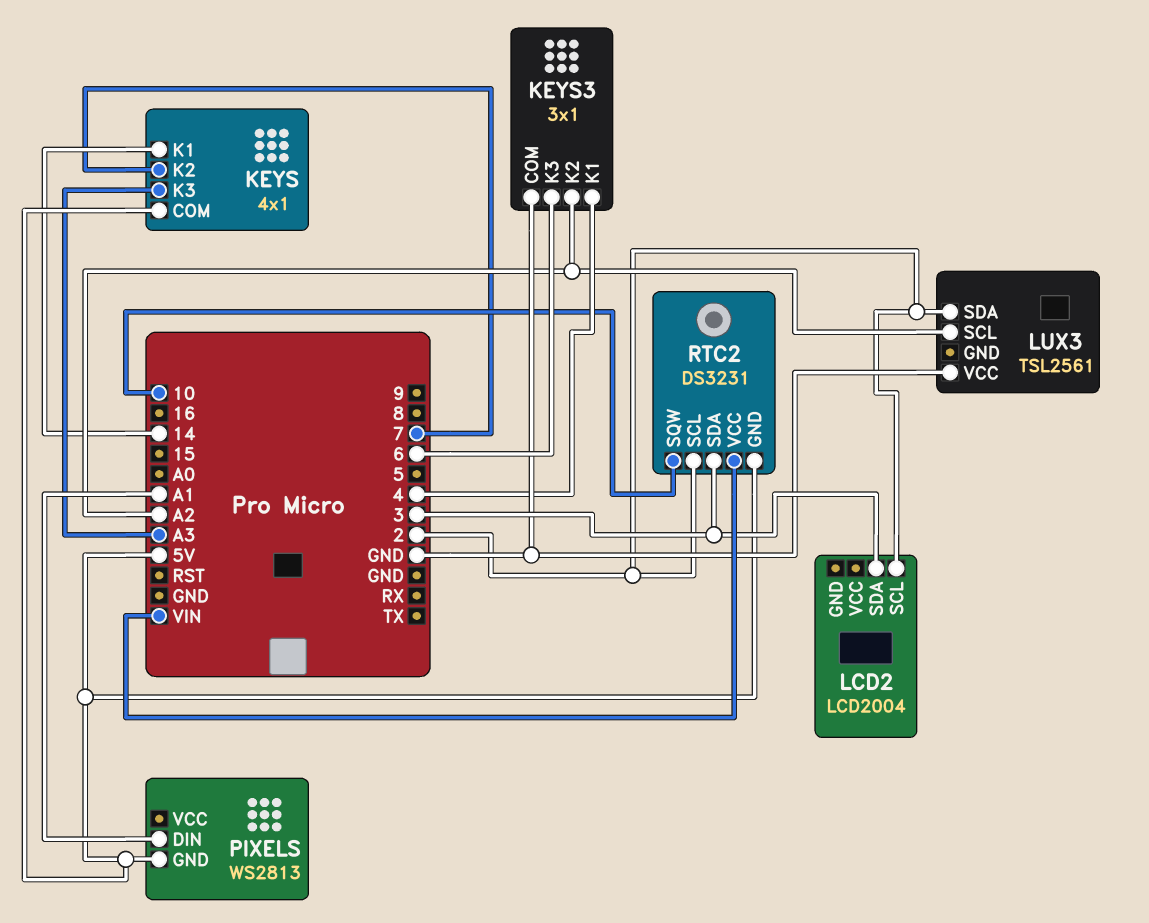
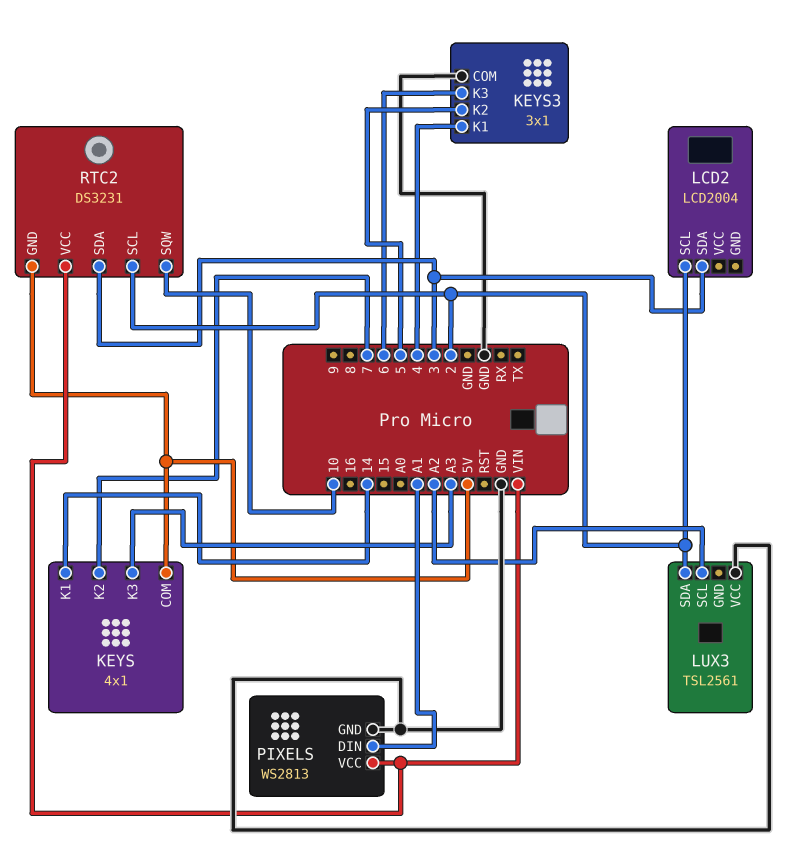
KEYS3 pin K2: A2 -> 5
PIXELS pin GND: 5V -> GND
PIXELS pin VCC: none -> VIN

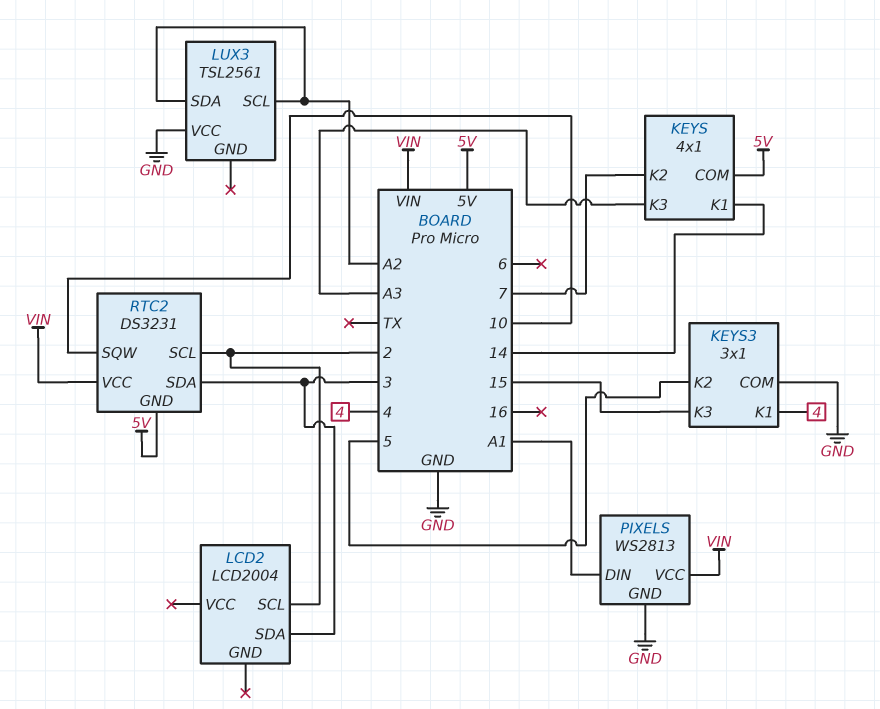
KEYS3 pin K3: 6 -> 15
LUX3 pin SDA: 2 -> A2

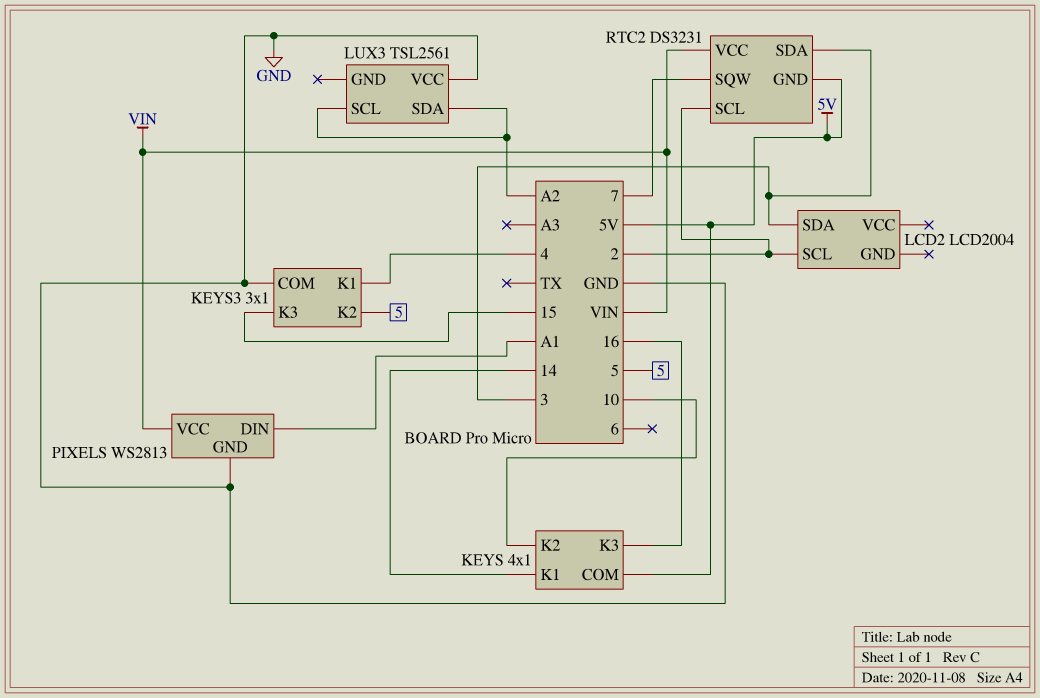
KEYS pin K2: 7 -> 10
KEYS pin K3: A3 -> 16
RTC2 pin SQW: 10 -> 7

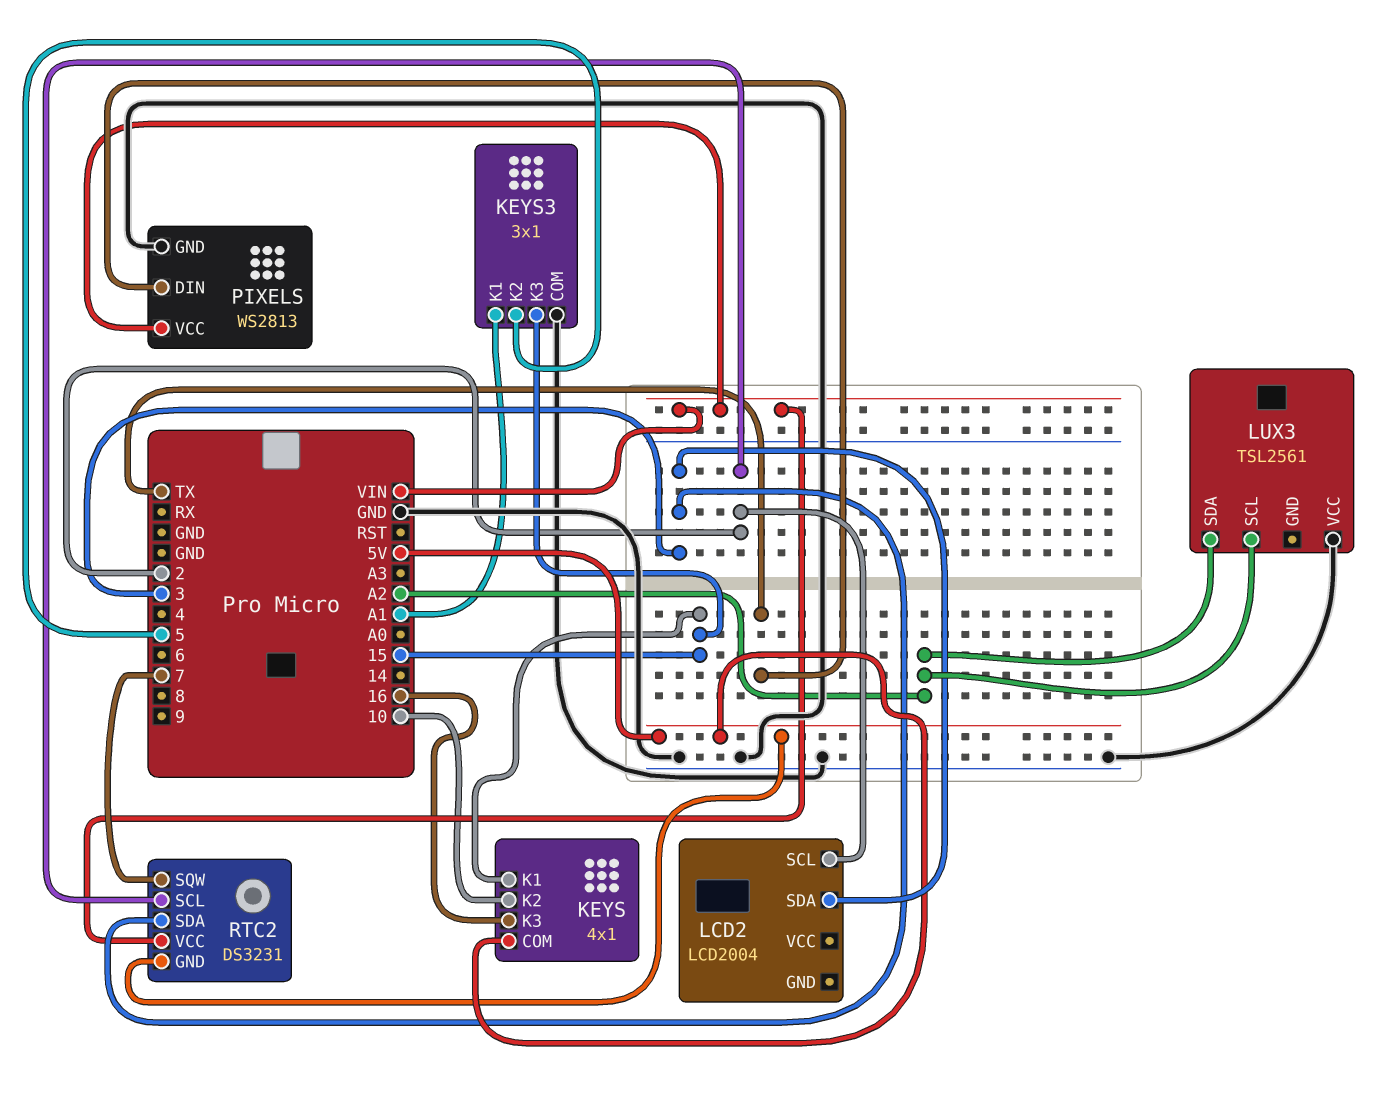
KEYS pin K1: 14 -> 15
KEYS3 pin K1: 4 -> A1
PIXELS pin DIN: A1 -> TX

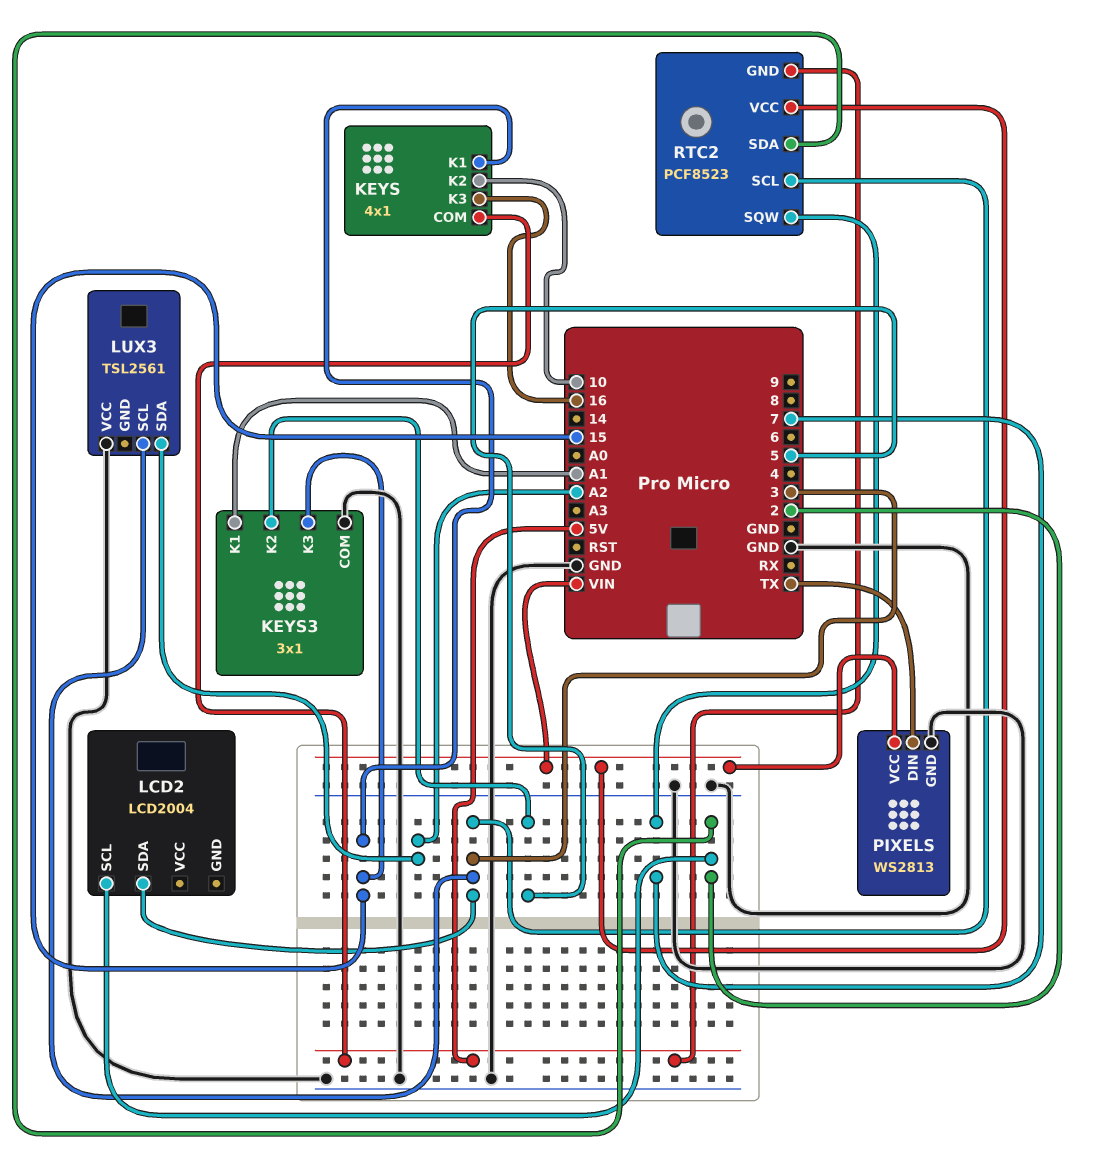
LUX3 pin SCL: A2 -> 3
RTC2: DS3231 -> PCF8523
RTC2 pin SCL: 2 -> 3
RTC2 pin SDA: 3 -> 2

